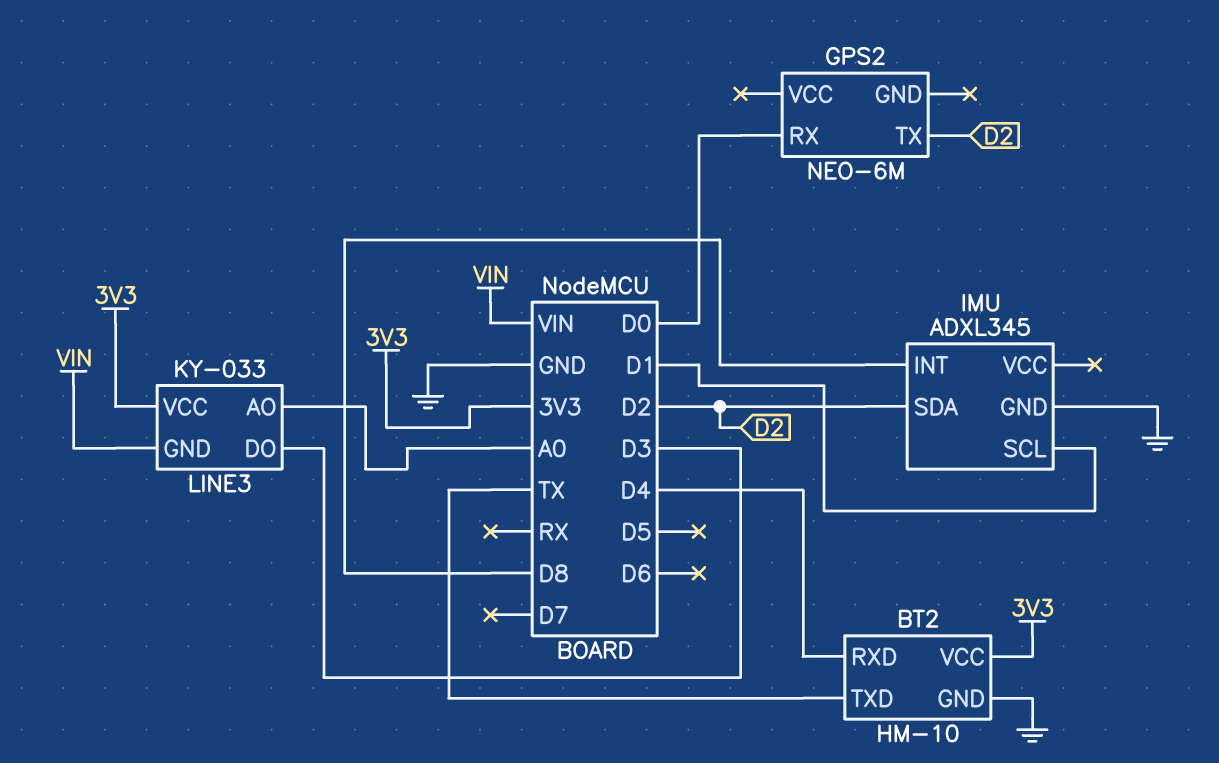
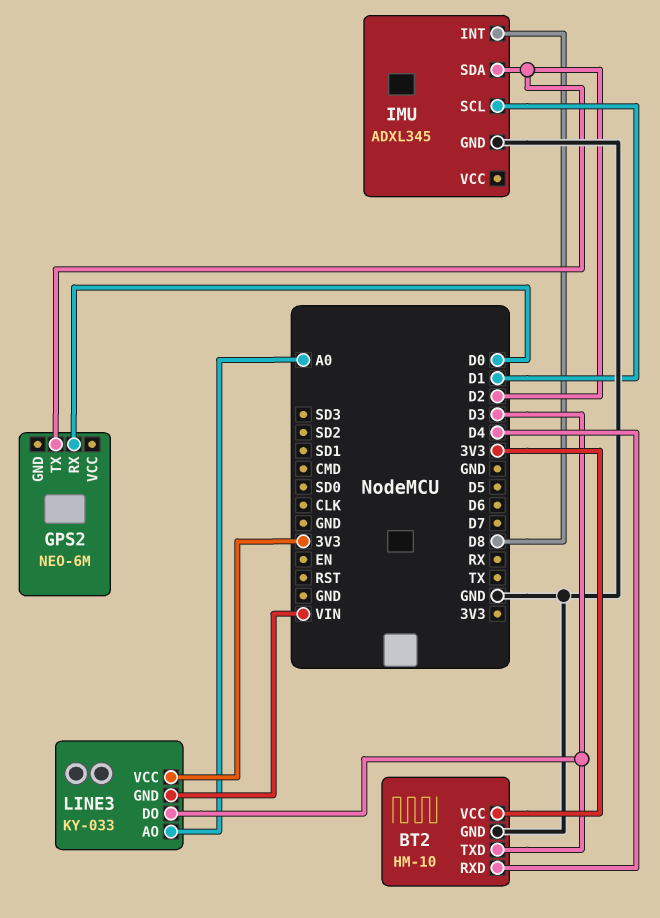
BT2 pin TXD: TX -> D3

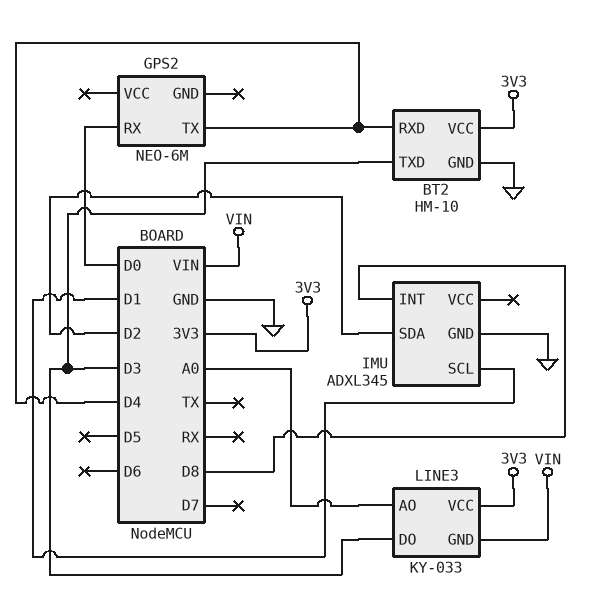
GPS2 pin TX: D2 -> D4

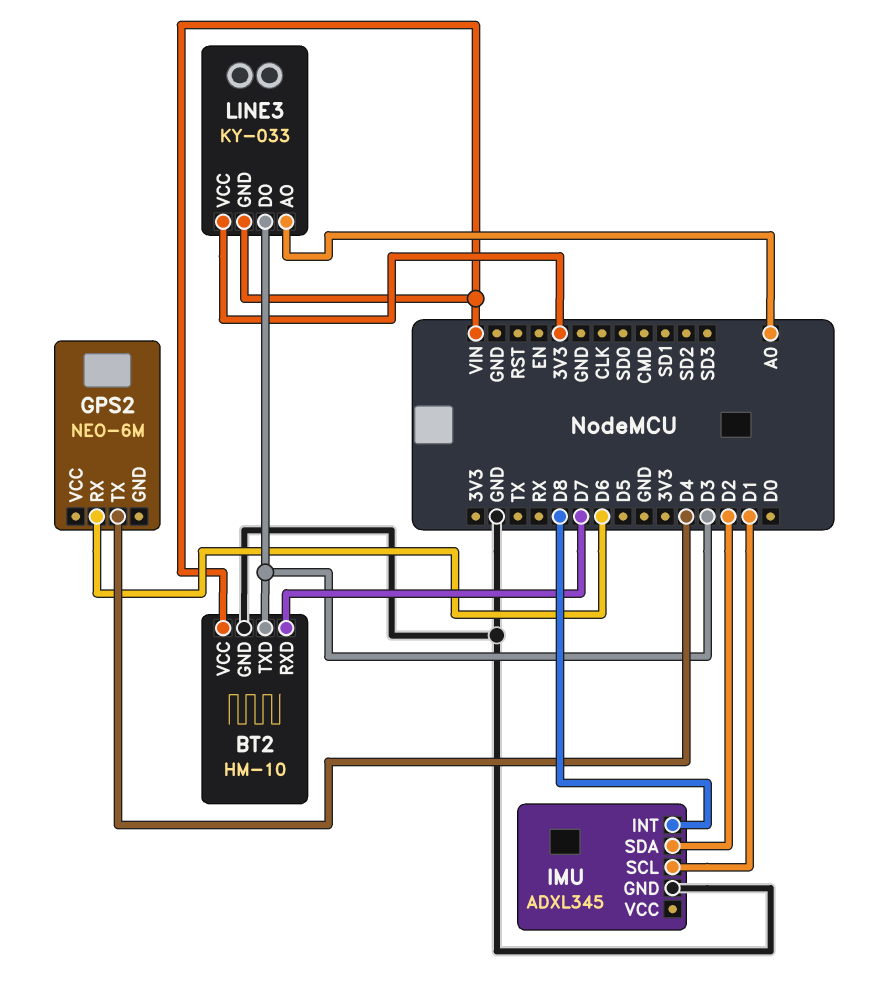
BT2 pin RXD: D4 -> D7
BT2 pin VCC: 3V3 -> VIN
GPS2 pin RX: D0 -> D6

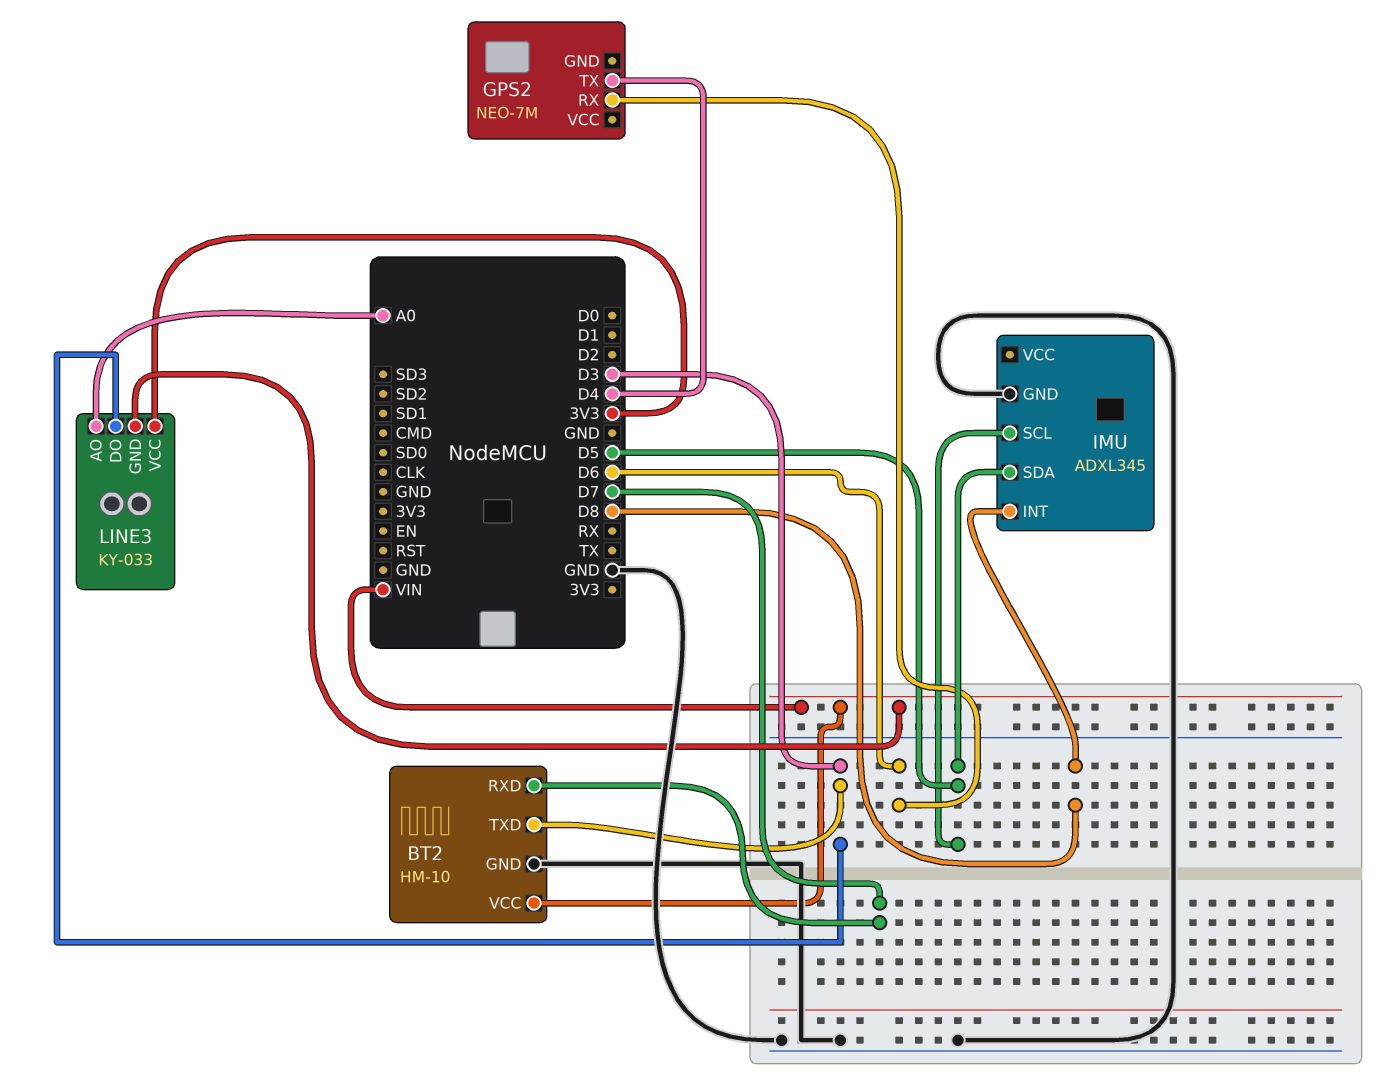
GPS2: NEO-6M -> NEO-7M
IMU pin SCL: D1 -> D5
IMU pin SDA: D2 -> D5

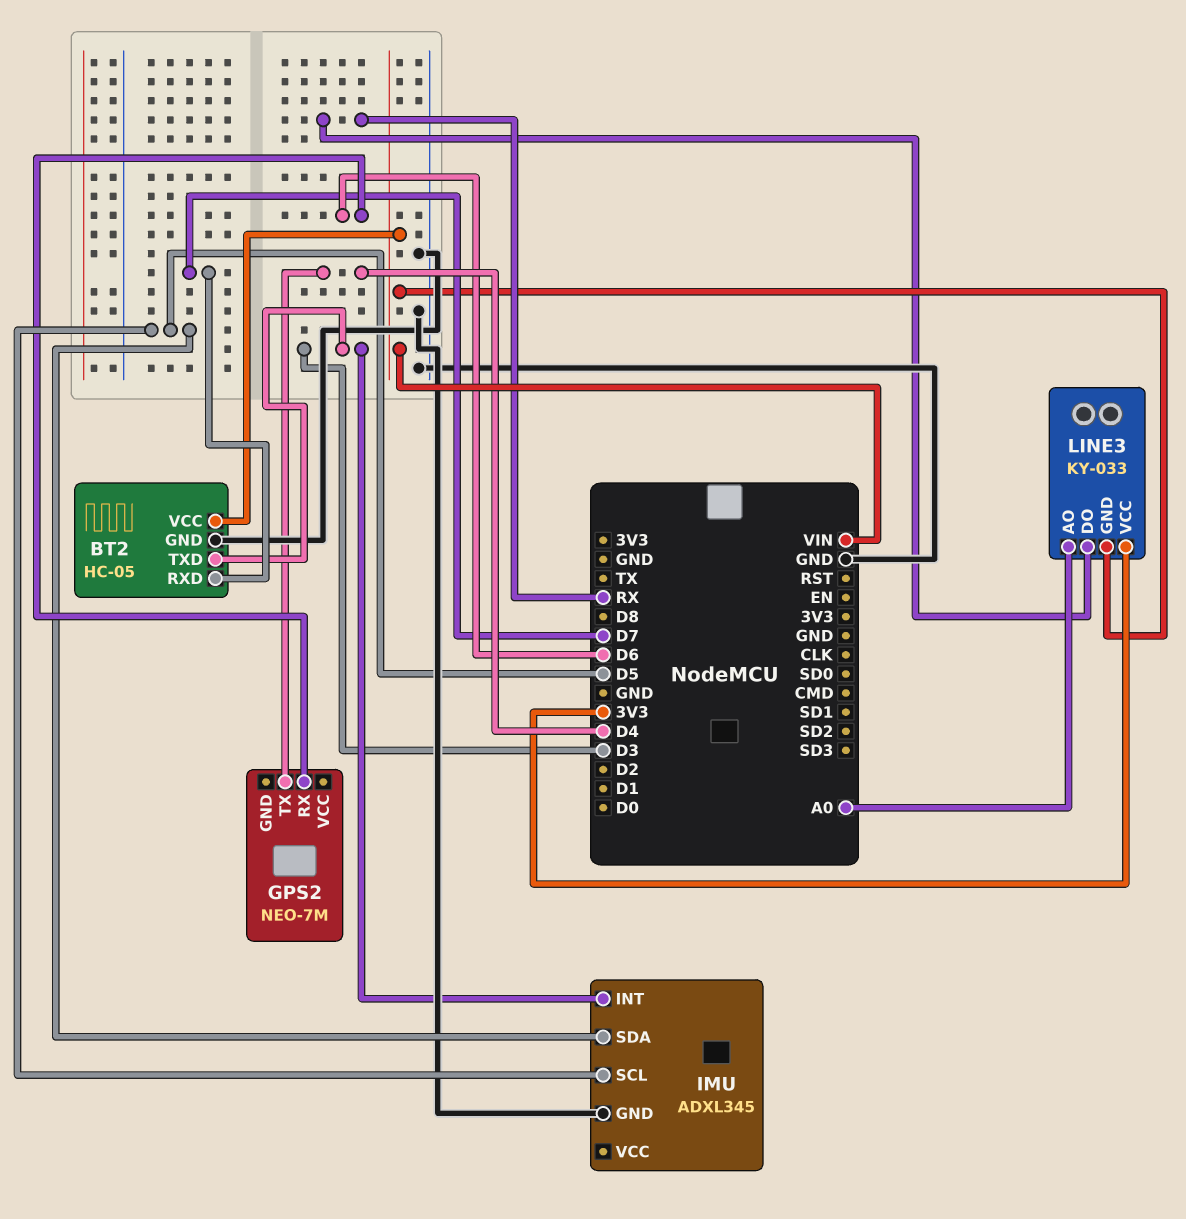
BT2: HM-10 -> HC-05
IMU pin INT: D8 -> D3
LINE3 pin DO: D3 -> RX

